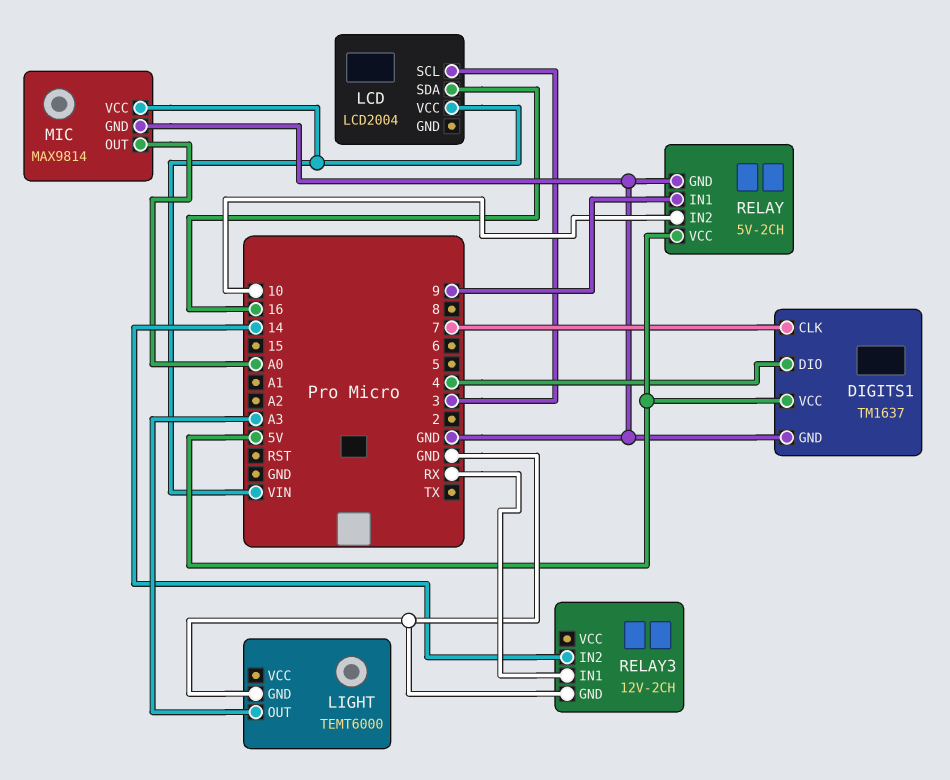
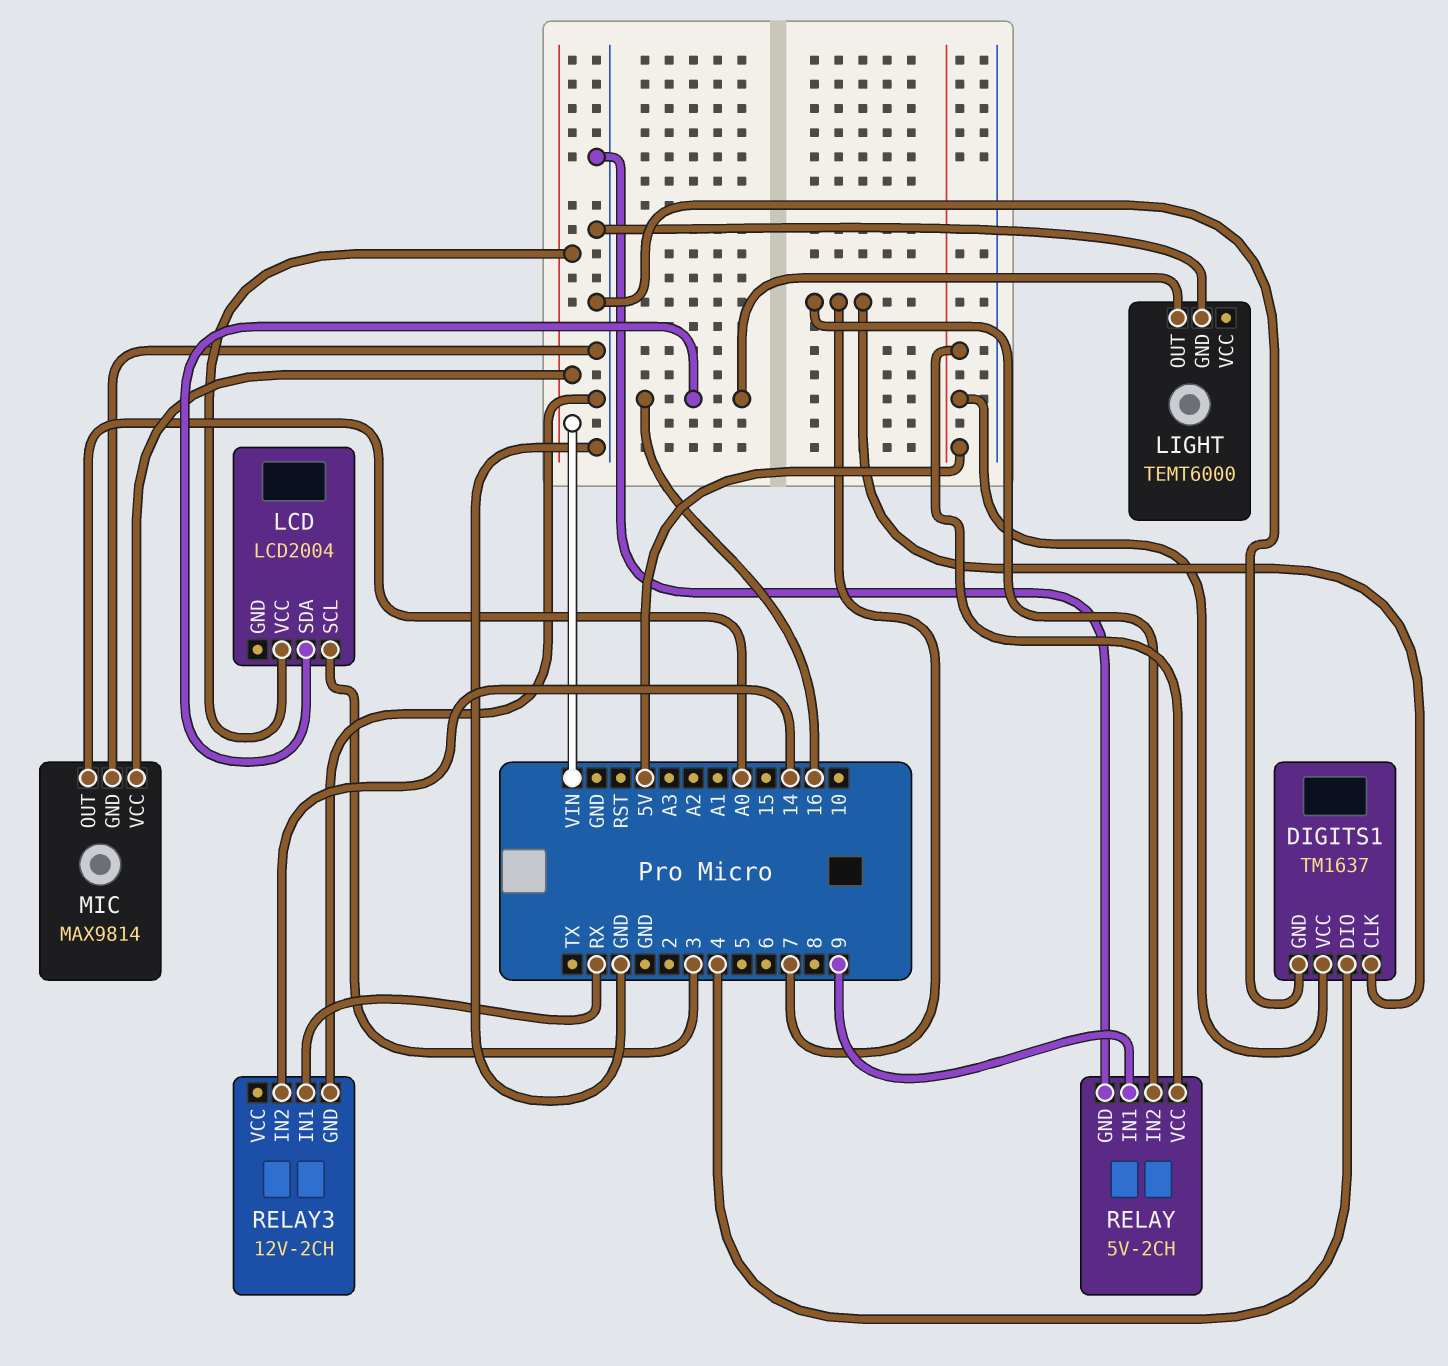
LIGHT pin OUT: A3 -> 16
RELAY pin IN2: 10 -> 7

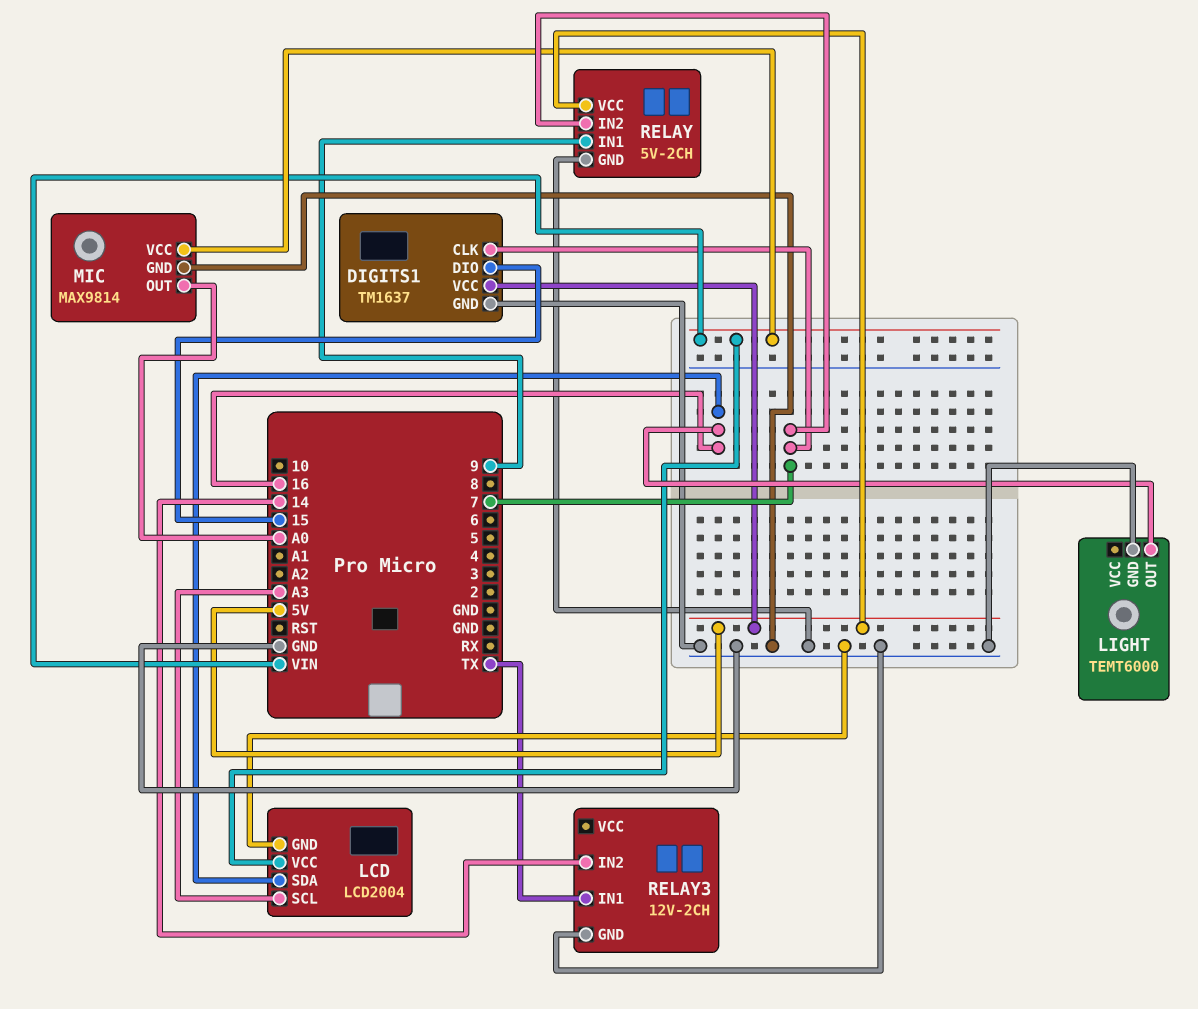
DIGITS1 pin DIO: 4 -> 15
LCD pin GND: none -> GND
LCD pin SCL: 3 -> A3
RELAY3 pin IN1: RX -> TX

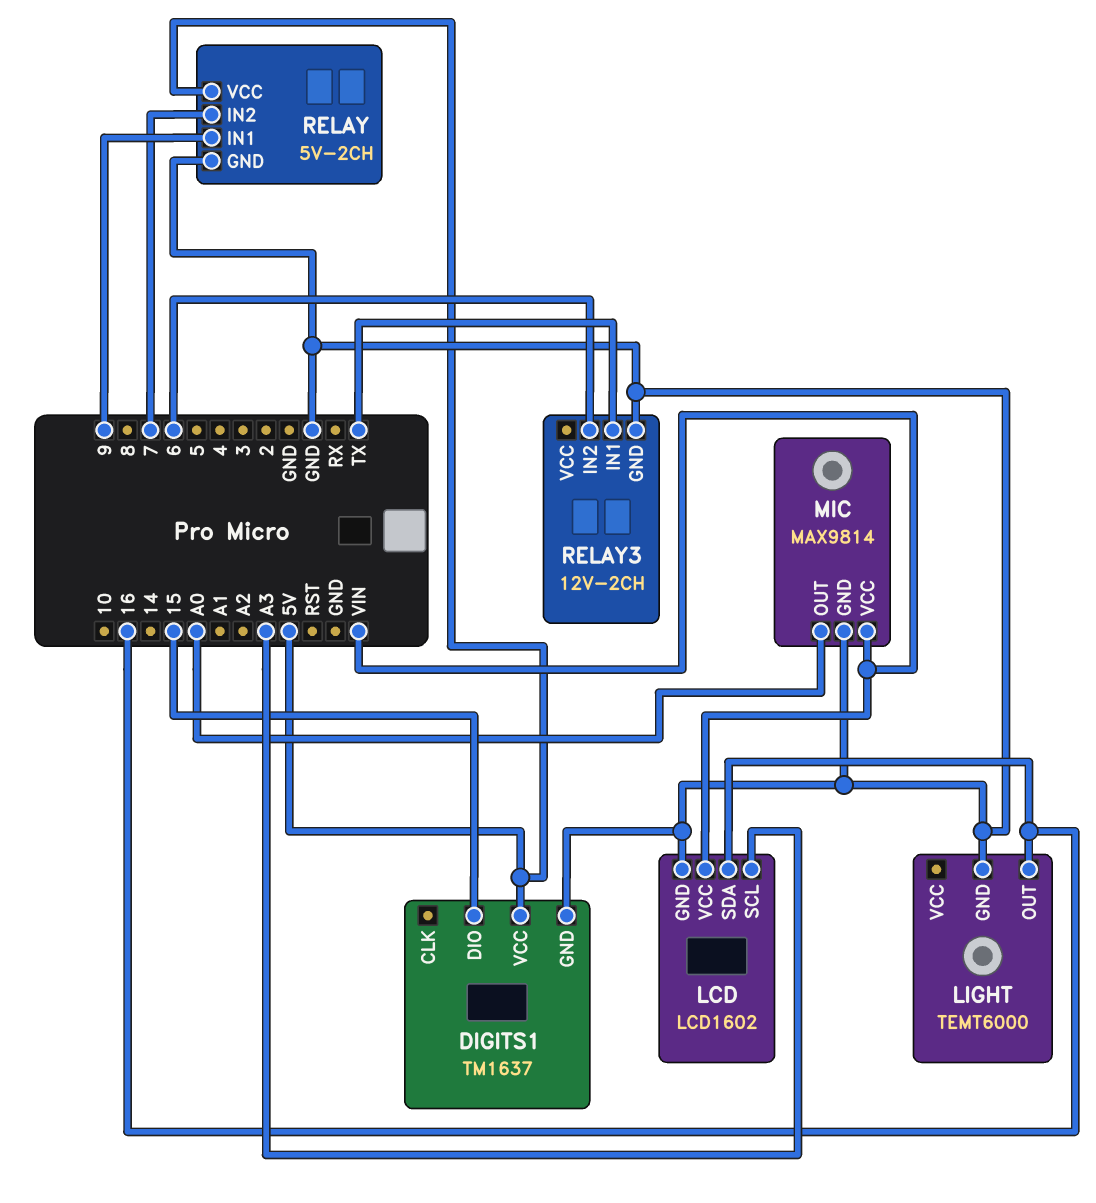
DIGITS1 pin CLK: 7 -> none
LCD: LCD2004 -> LCD1602
RELAY3 pin IN2: 14 -> 6

